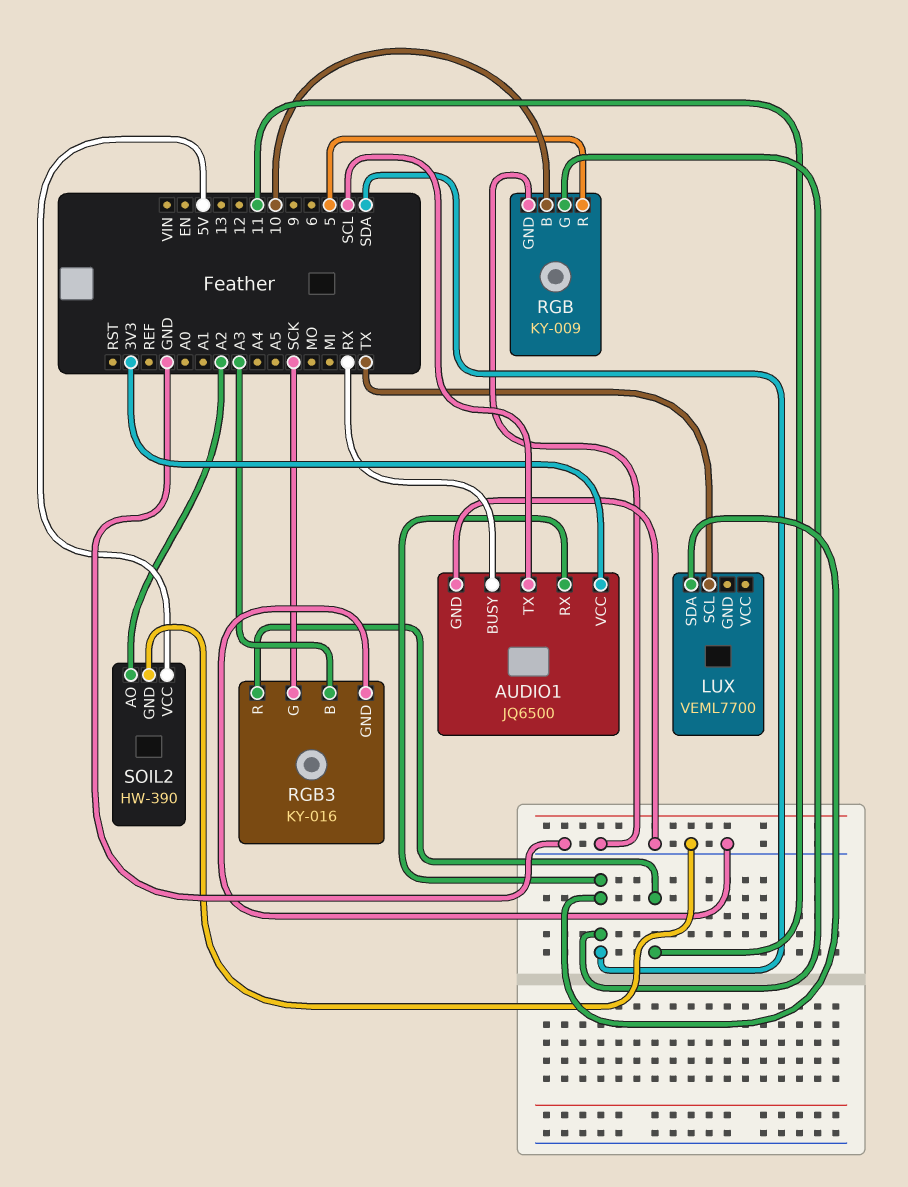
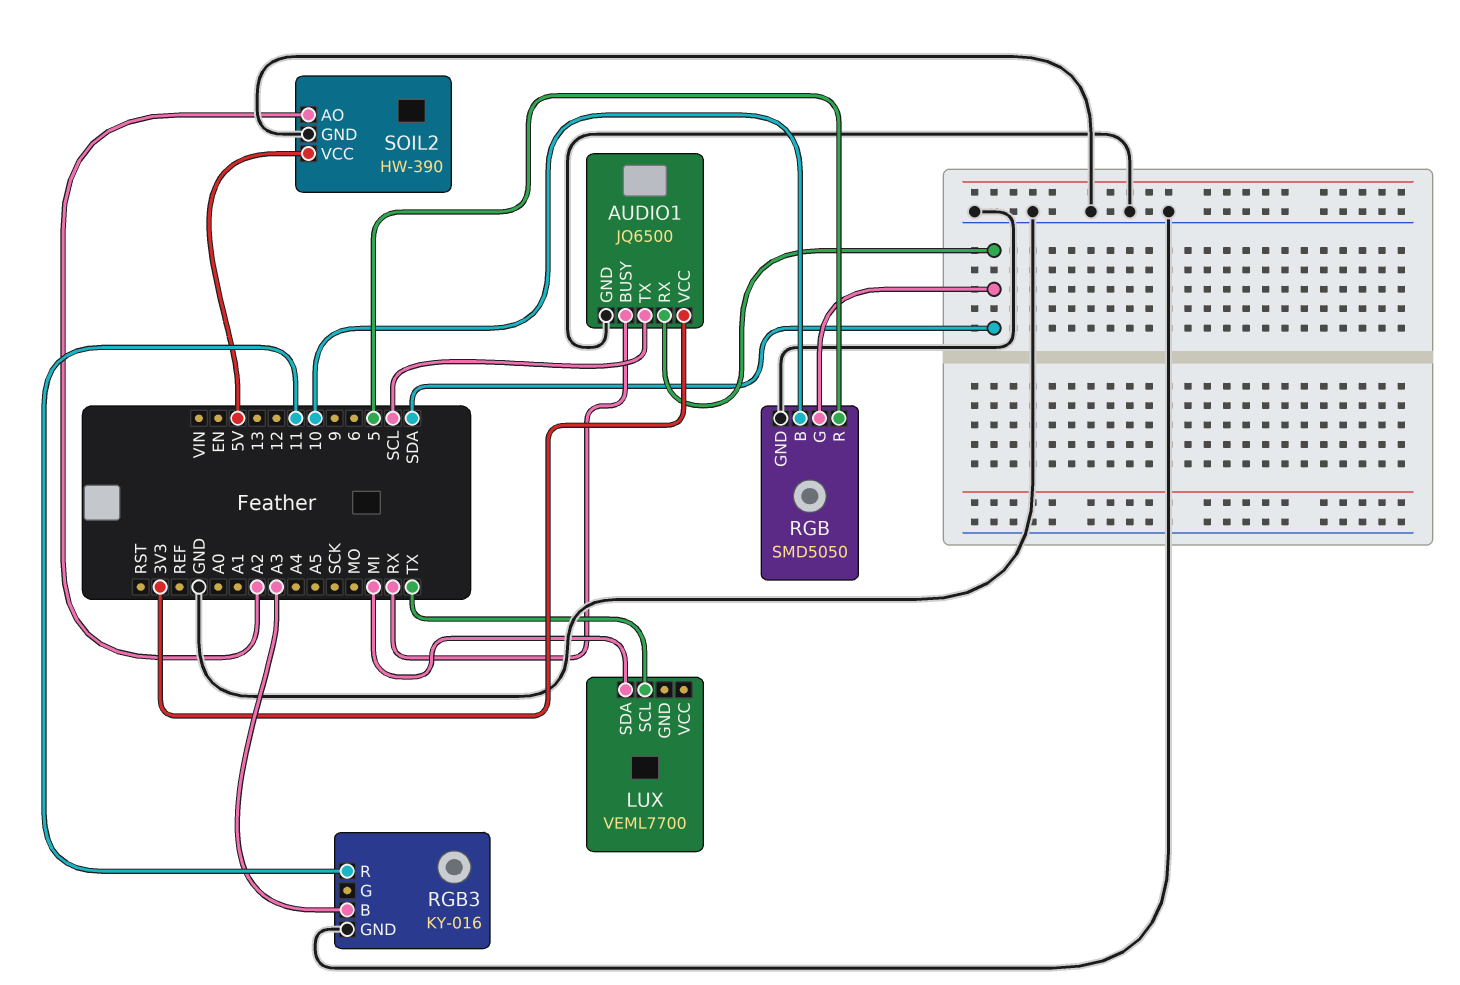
LUX pin SDA: SDA -> MI
RGB: KY-009 -> SMD5050
RGB3 pin G: SCK -> none

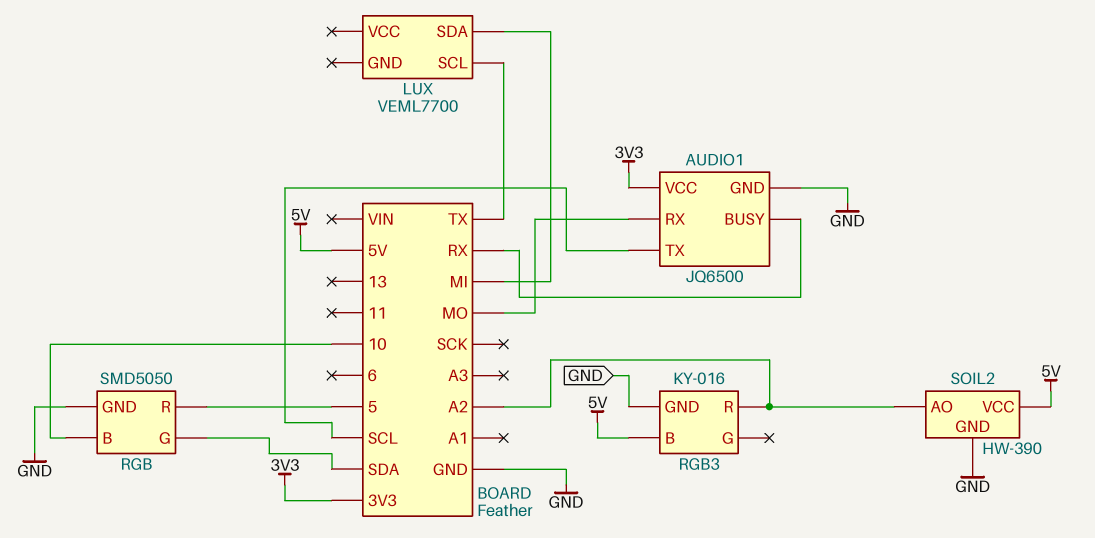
AUDIO1 pin RX: SDA -> MO
RGB3 pin B: A3 -> 5V
RGB3 pin R: 11 -> A2

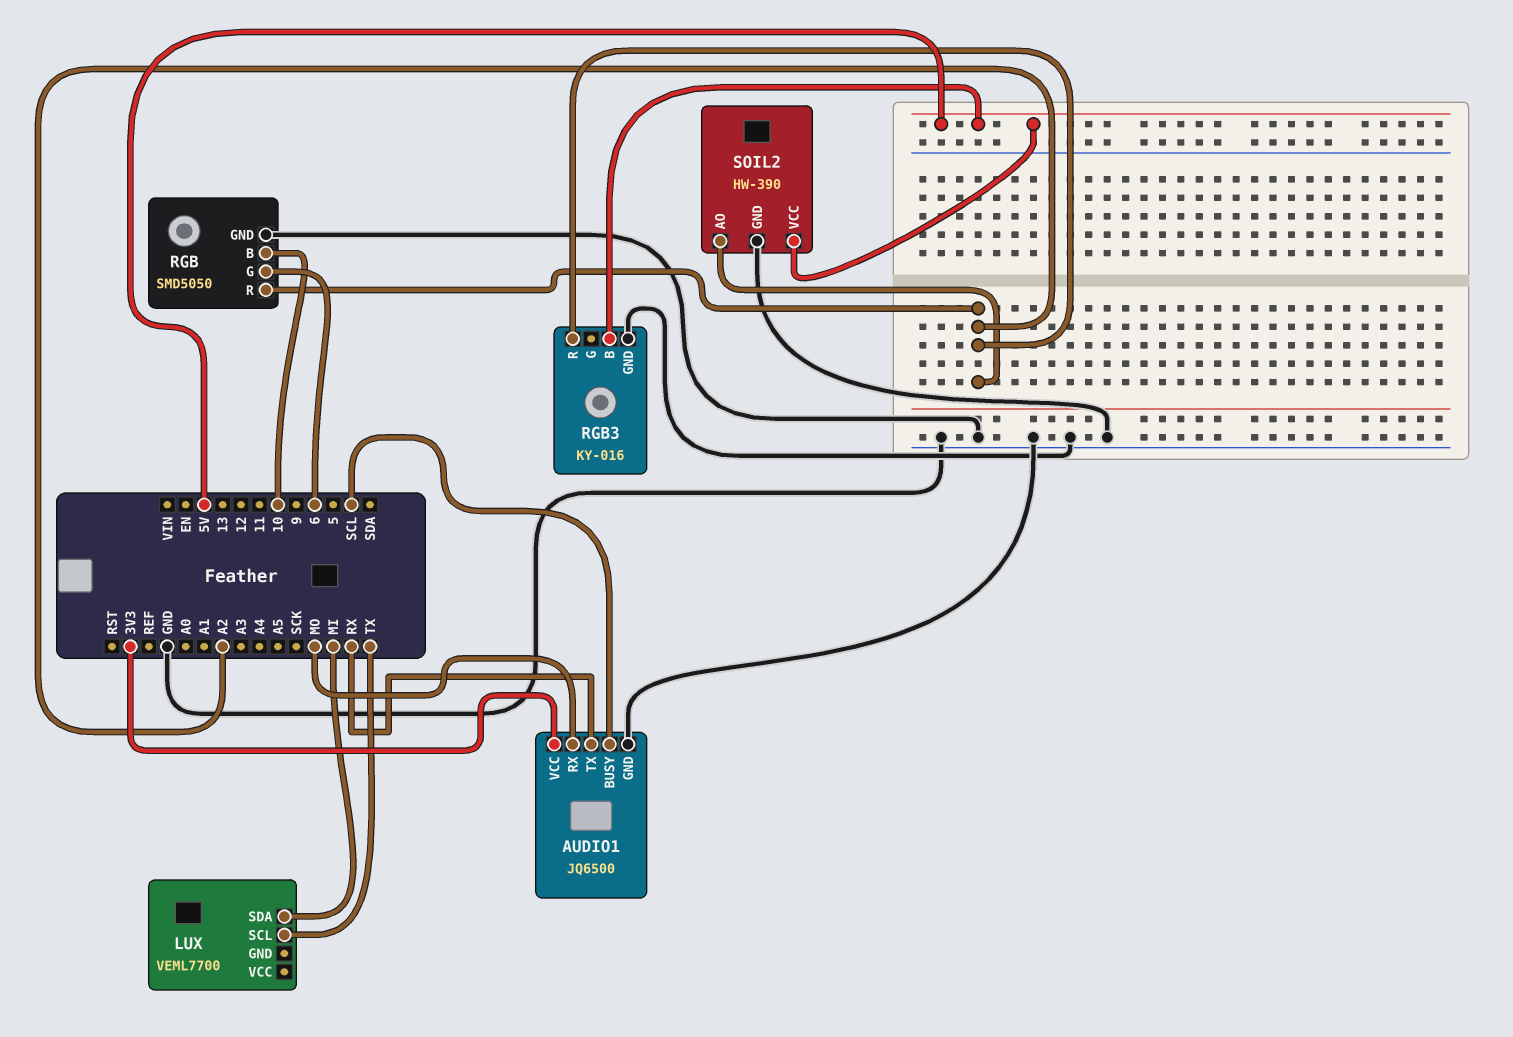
AUDIO1 pin BUSY: RX -> SCL
AUDIO1 pin TX: SCL -> RX
RGB pin G: SDA -> 6
RGB pin R: 5 -> A2

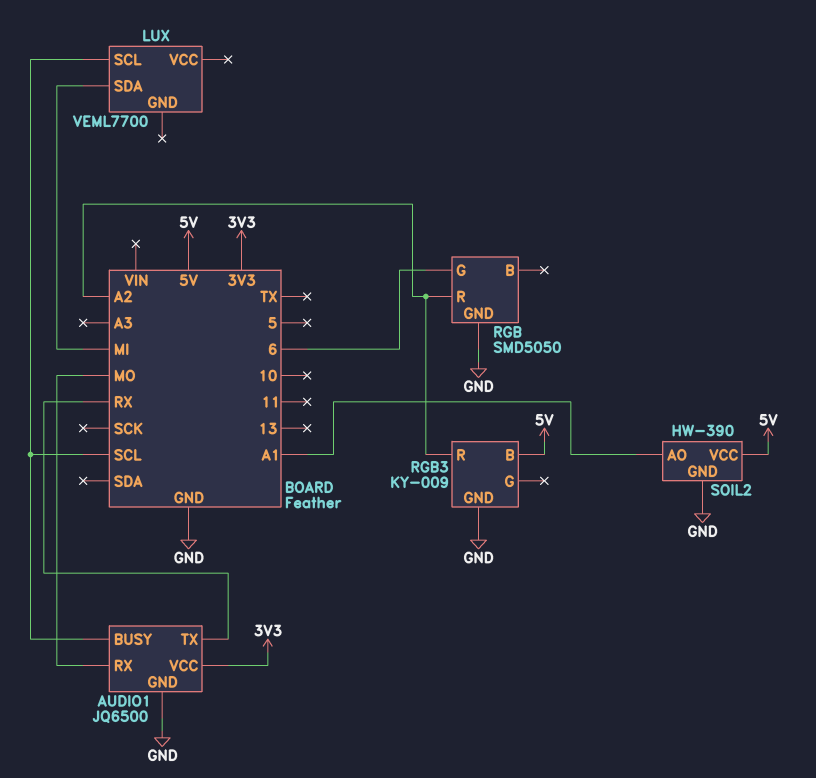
LUX pin SCL: TX -> SCL
RGB pin B: 10 -> none
RGB3: KY-016 -> KY-009
SOIL2 pin AO: A2 -> A1

